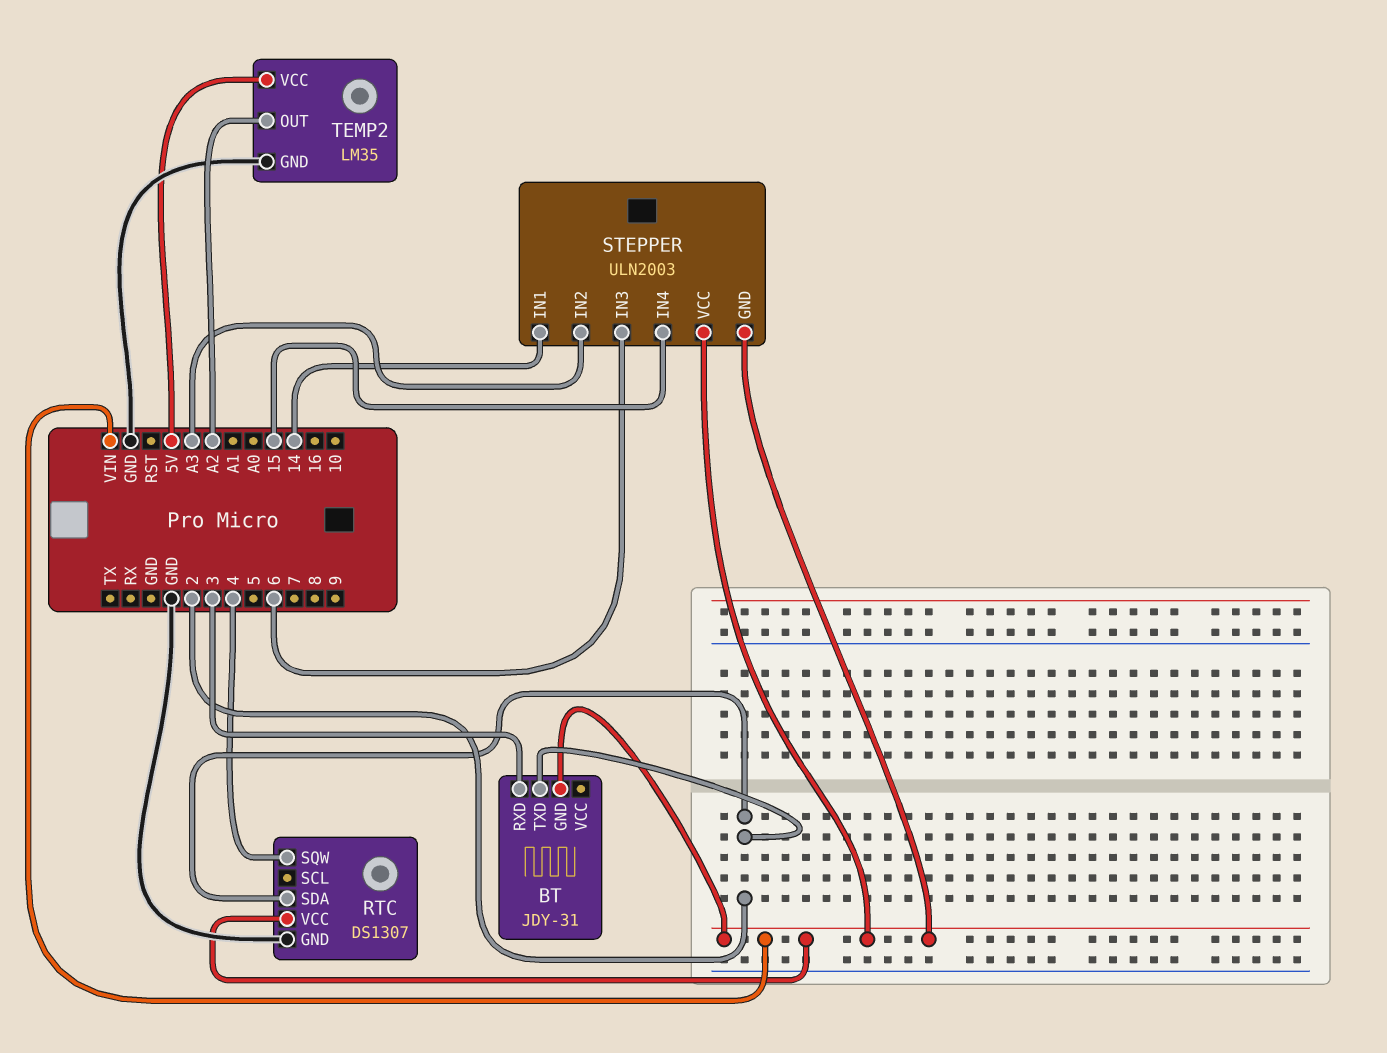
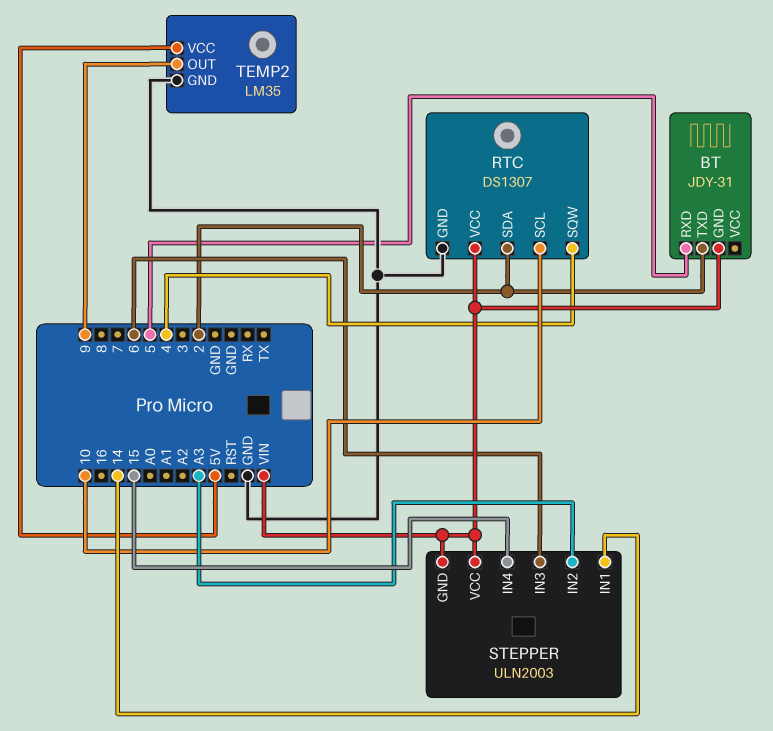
BT pin RXD: 3 -> 5
RTC pin SCL: none -> 10
TEMP2 pin OUT: A2 -> 9

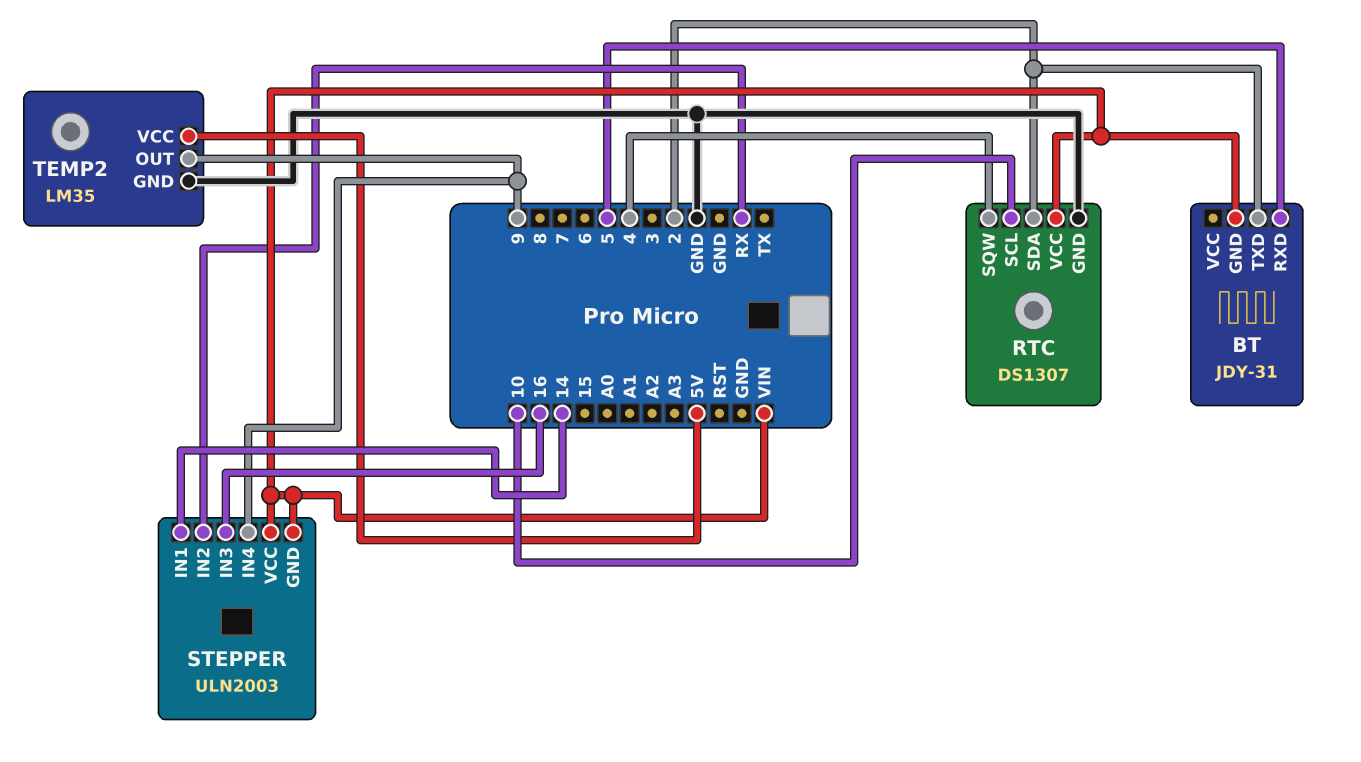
STEPPER pin IN2: A3 -> RX
STEPPER pin IN3: 6 -> 16
STEPPER pin IN4: 15 -> 9

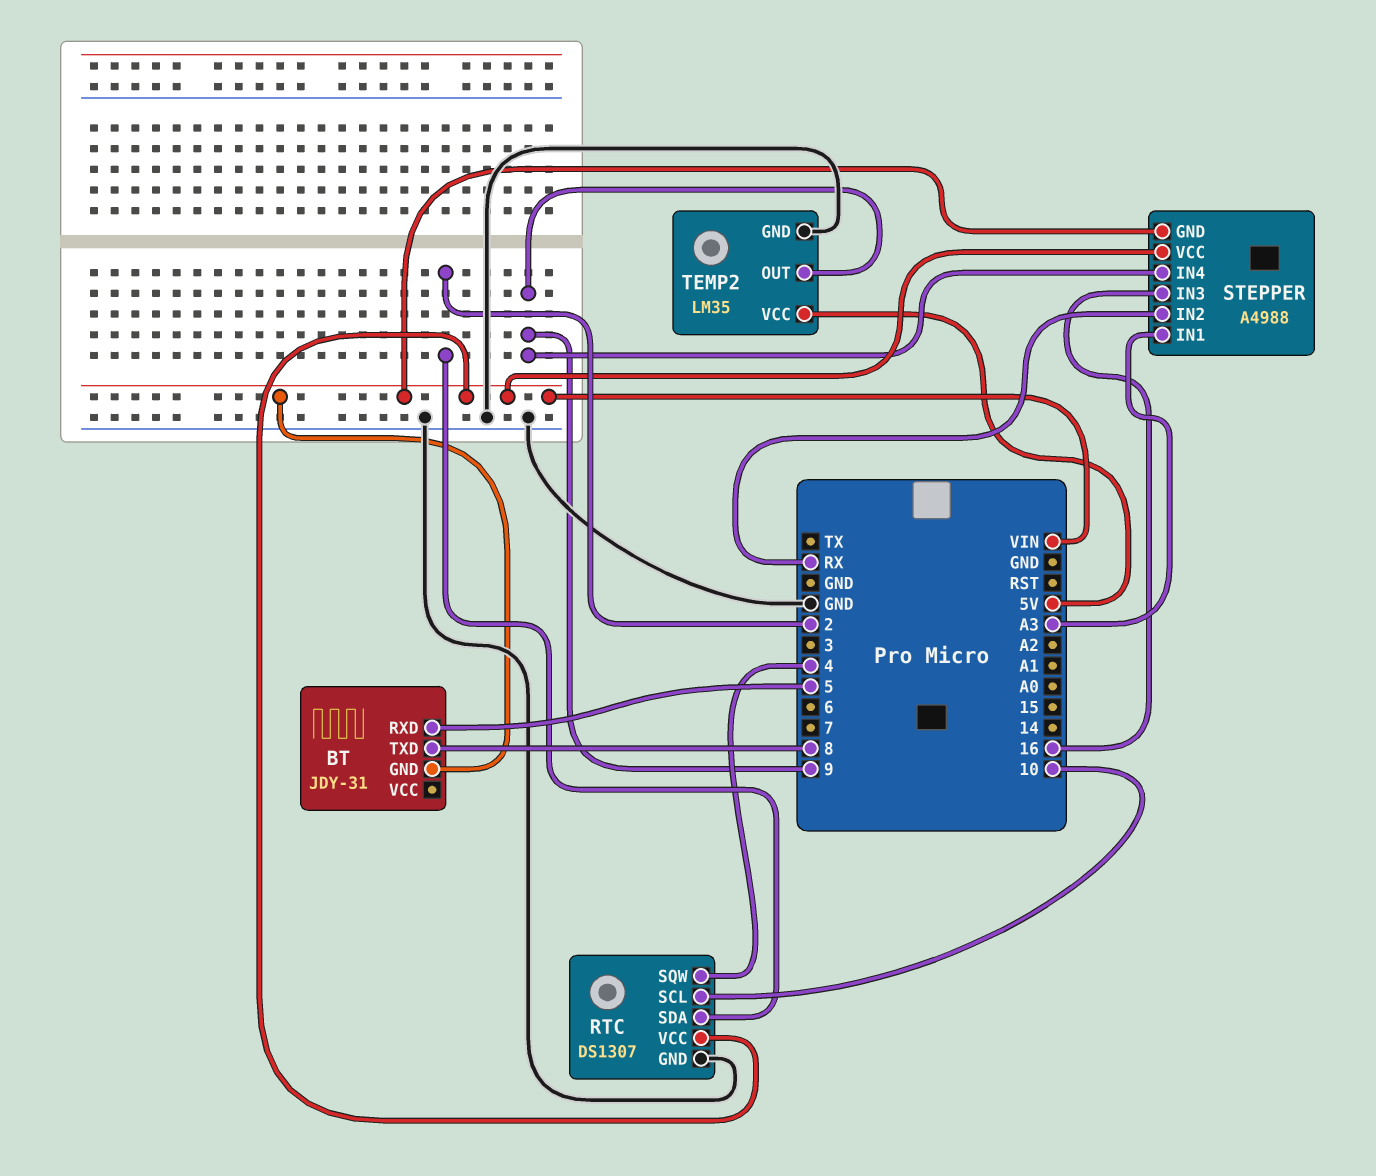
BT pin TXD: 2 -> 8
STEPPER: ULN2003 -> A4988
STEPPER pin IN1: 14 -> A3

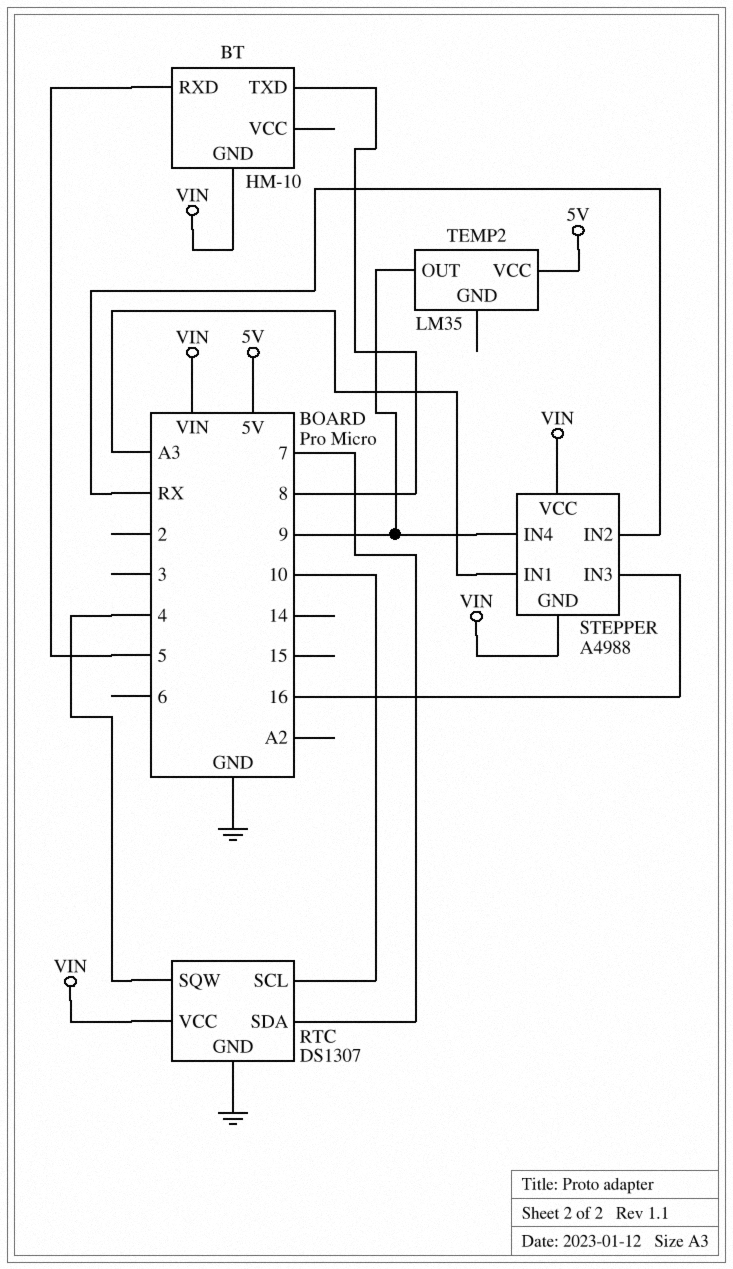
BT: JDY-31 -> HM-10
RTC pin SDA: 2 -> 7
TEMP2 pin GND: GND -> none

